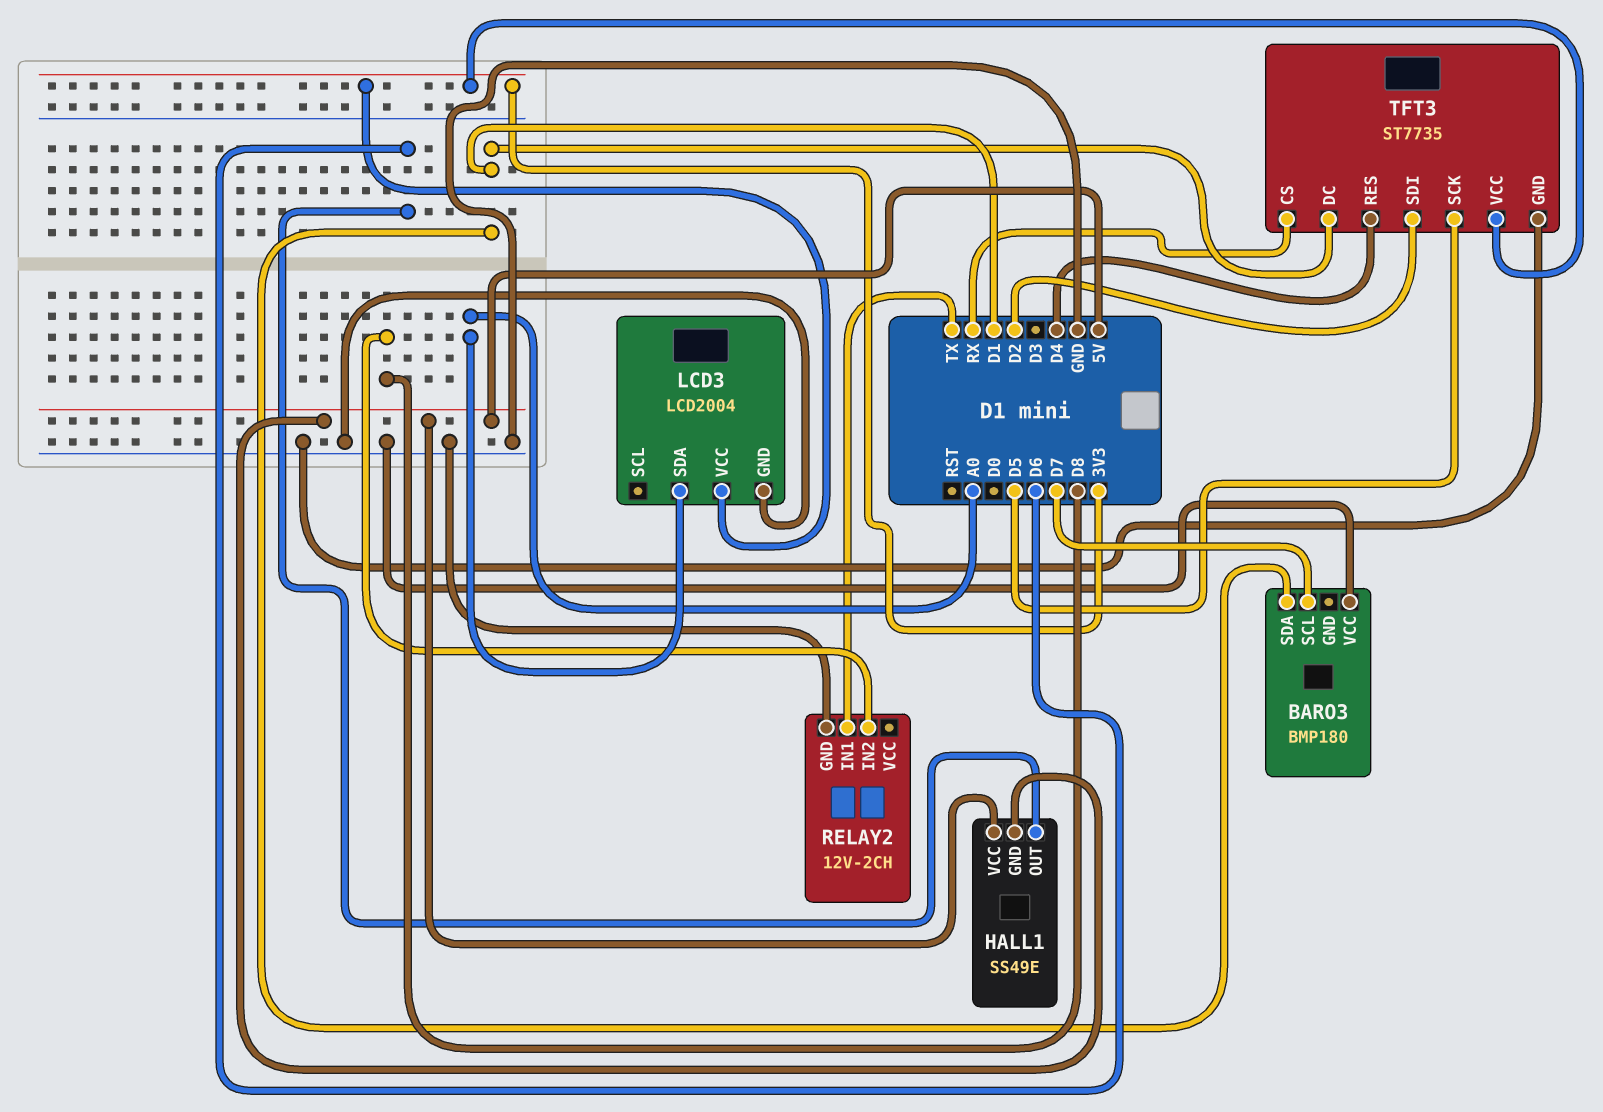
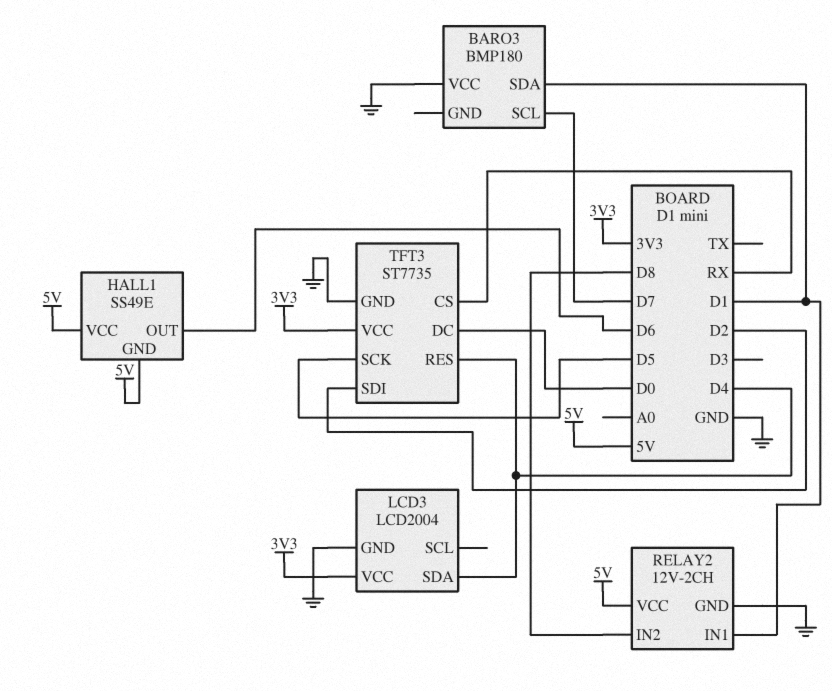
LCD3 pin SDA: A0 -> D4
RELAY2 pin IN1: TX -> D1
RELAY2 pin VCC: none -> 5V
TFT3 pin DC: D1 -> D0

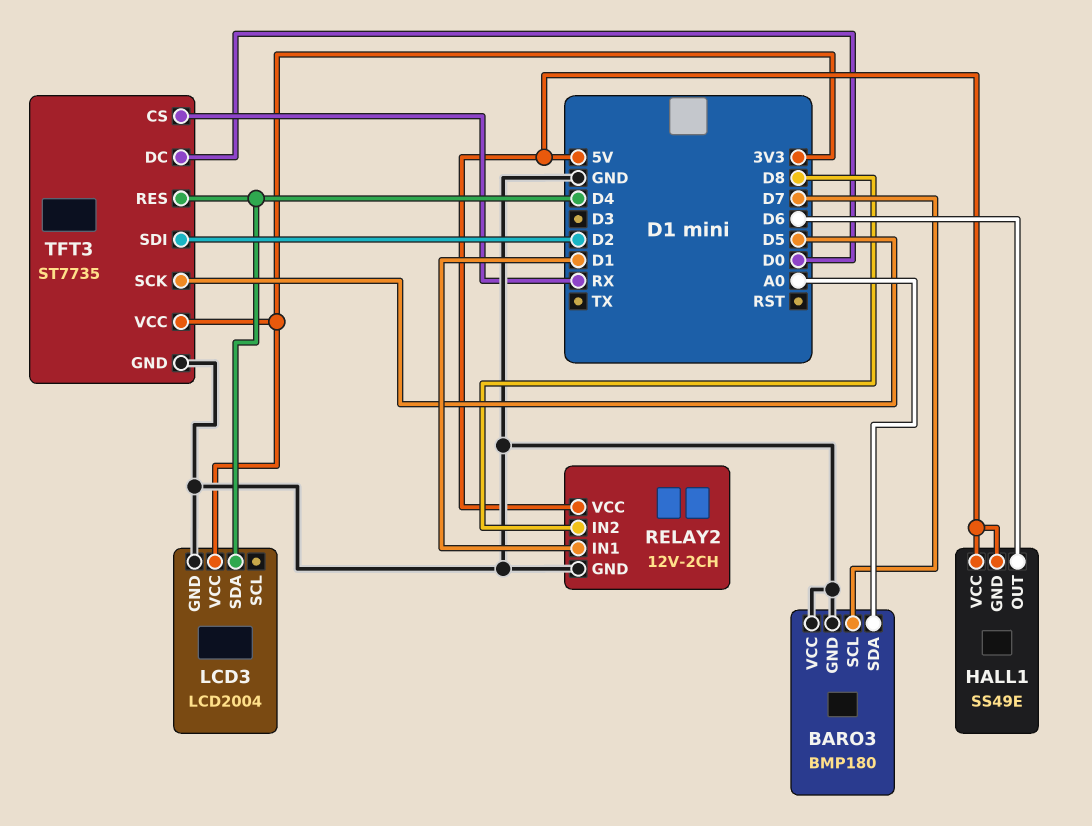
BARO3 pin GND: none -> GND
BARO3 pin SDA: D1 -> A0

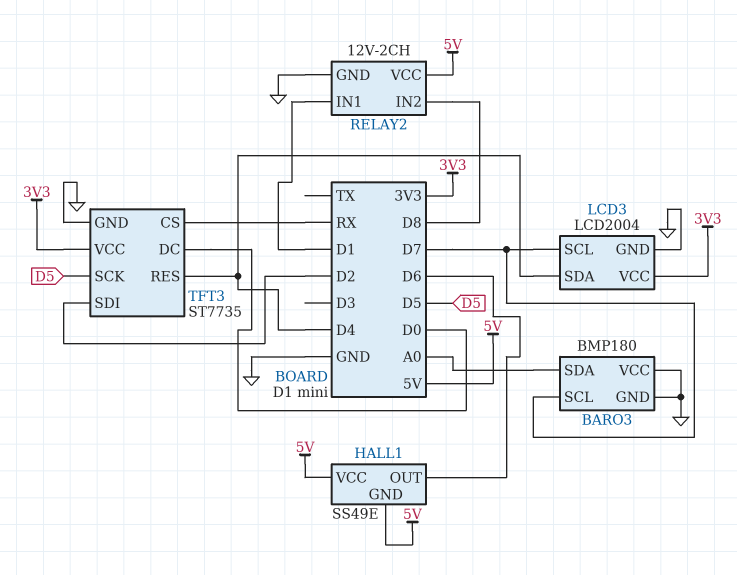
LCD3 pin SCL: none -> D7

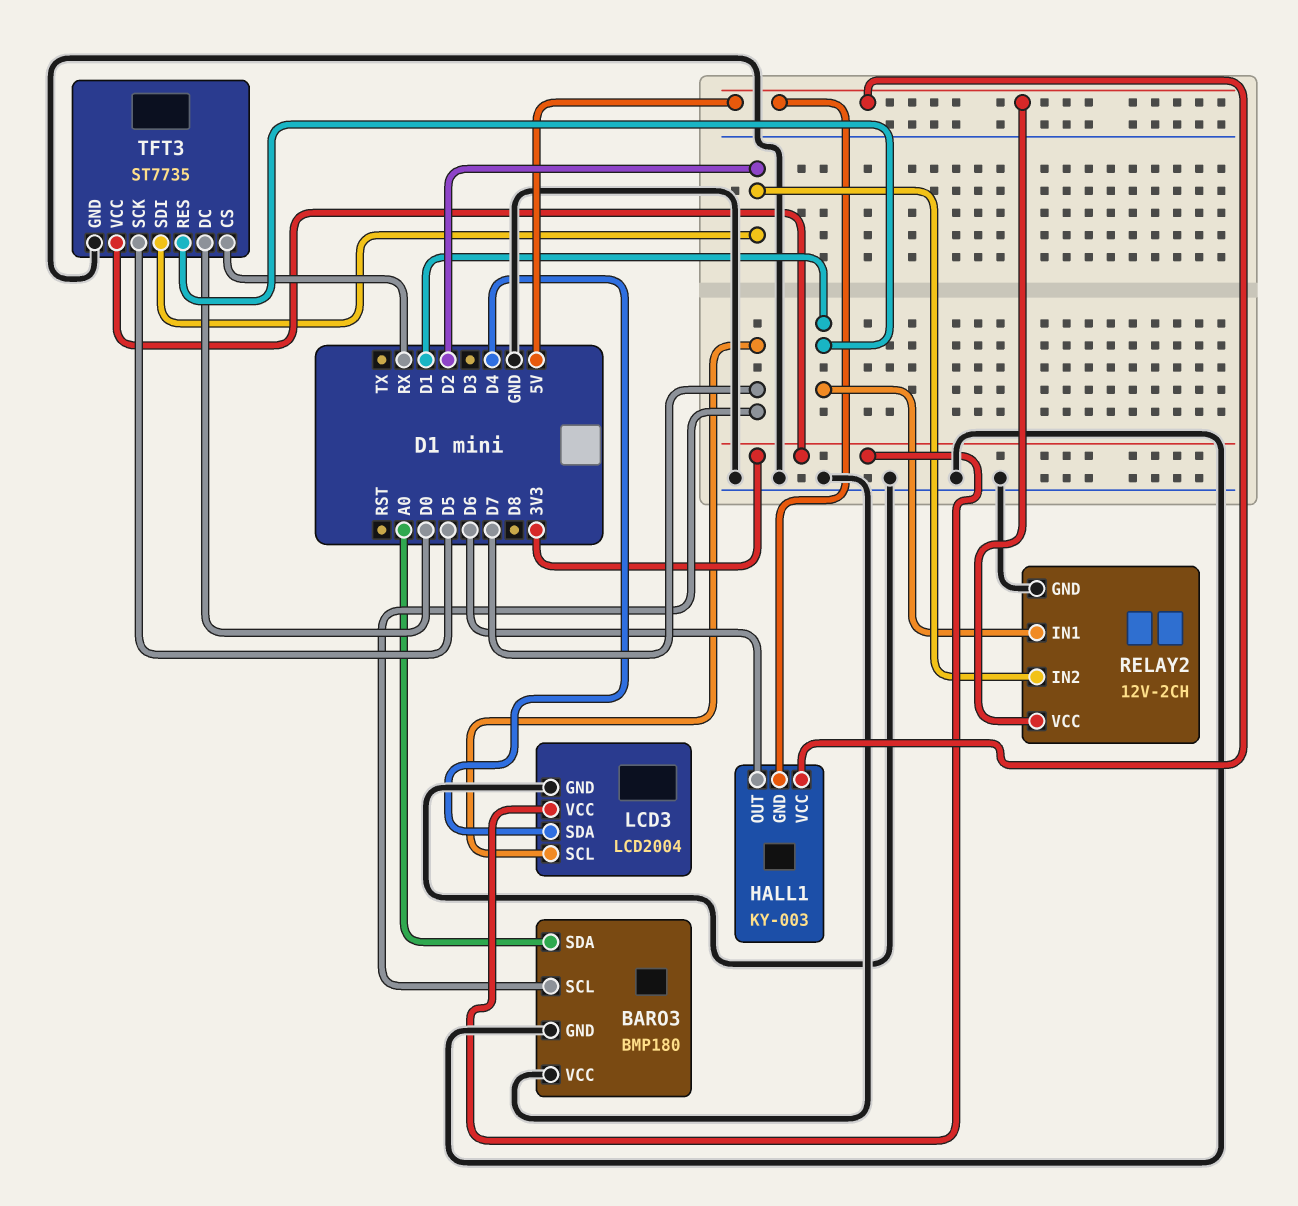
HALL1: SS49E -> KY-003
RELAY2 pin IN2: D8 -> D2
TFT3 pin RES: D4 -> D1

